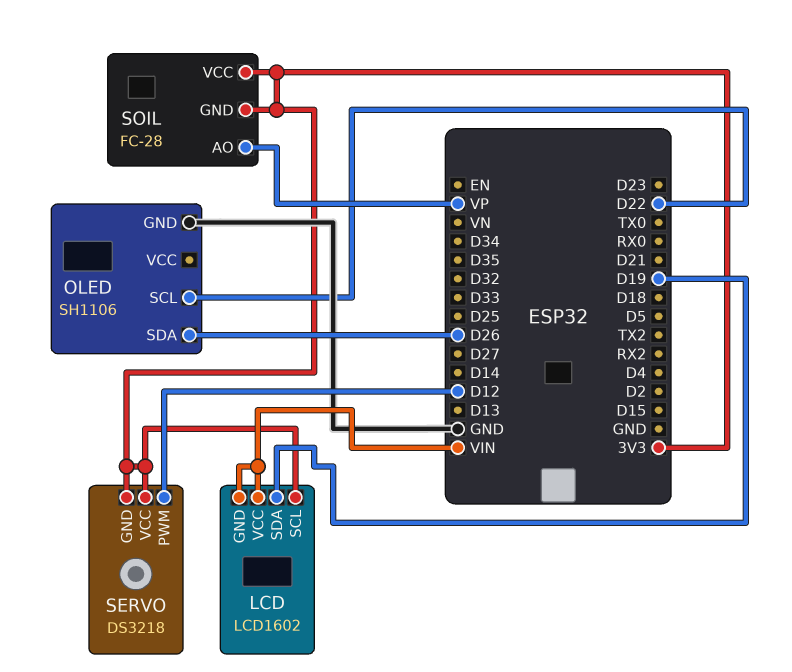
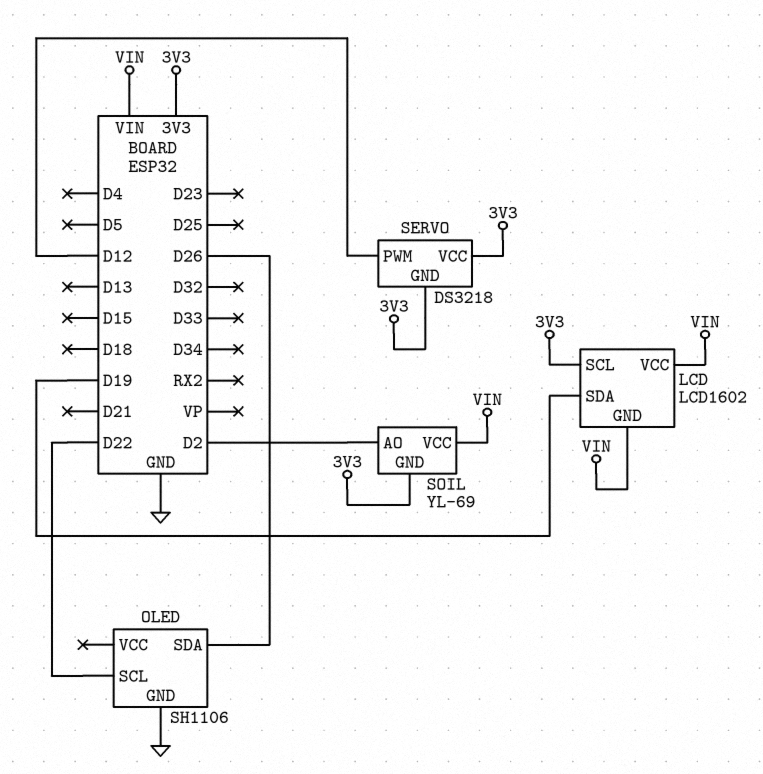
SOIL: FC-28 -> YL-69
SOIL pin AO: VP -> D2
SOIL pin VCC: 3V3 -> VIN

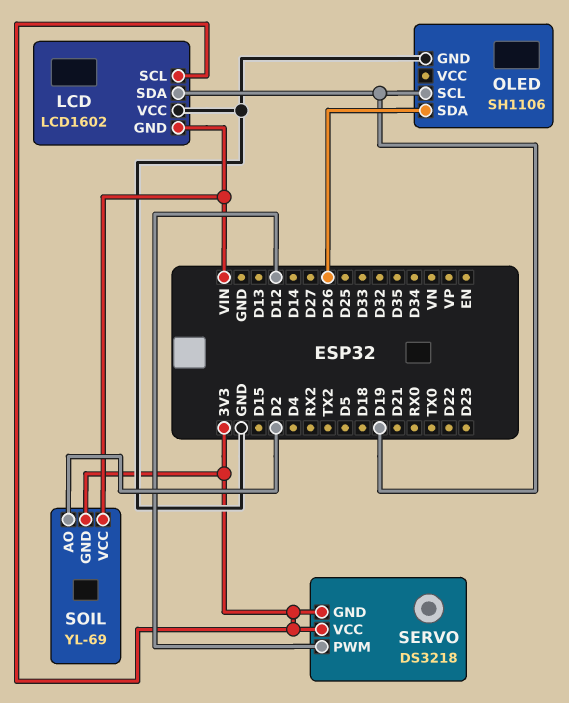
LCD pin VCC: VIN -> GND
OLED pin SCL: D22 -> D19

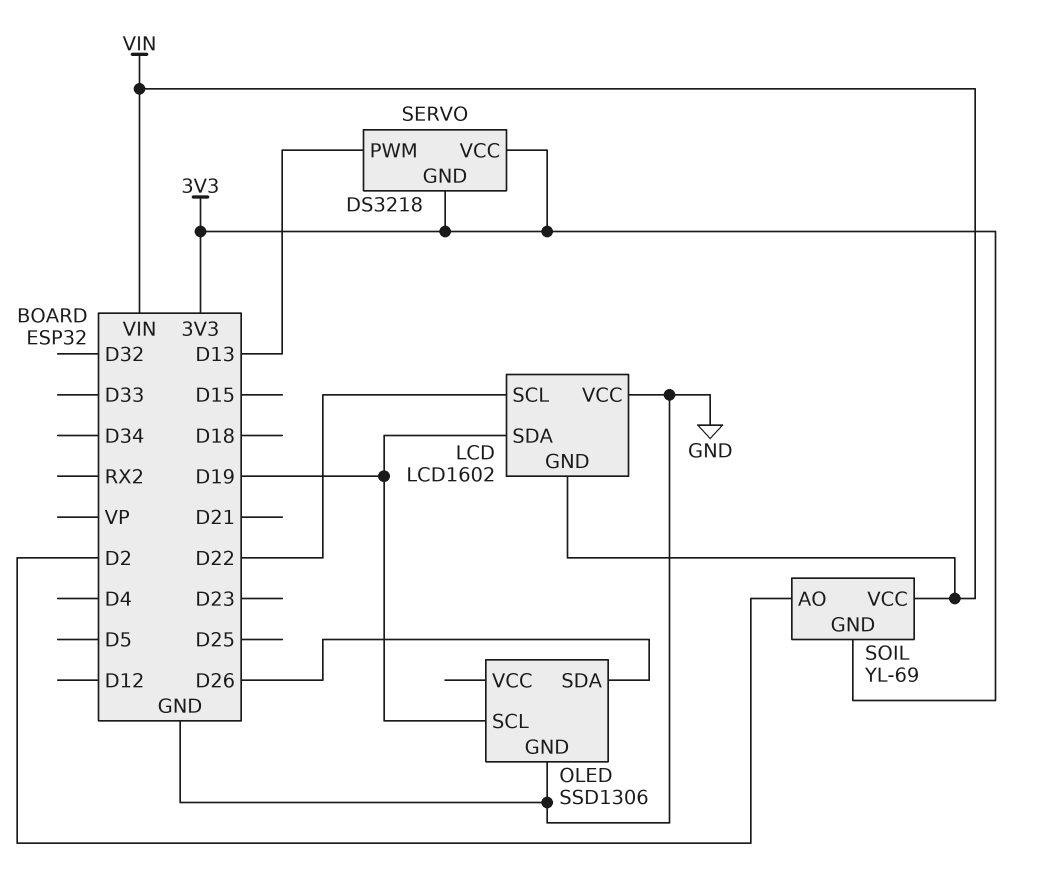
LCD pin SCL: 3V3 -> D22
OLED: SH1106 -> SSD1306
SERVO pin PWM: D12 -> D13

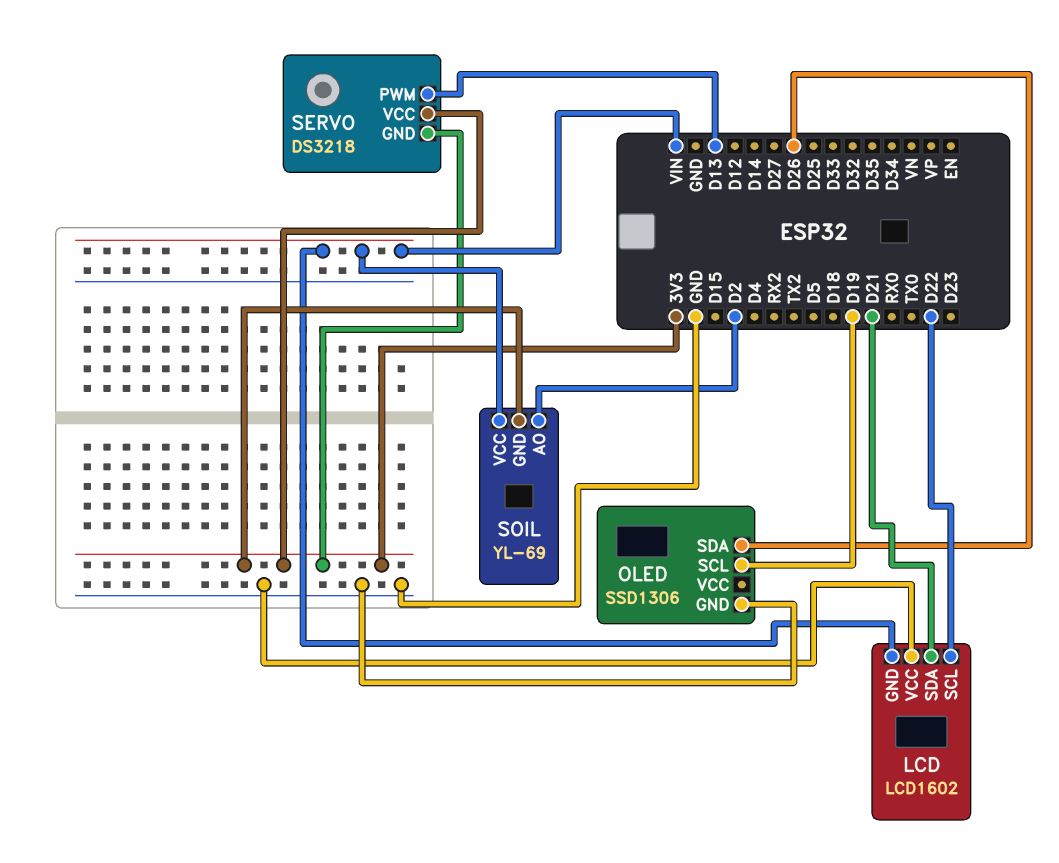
LCD pin SDA: D19 -> D21

